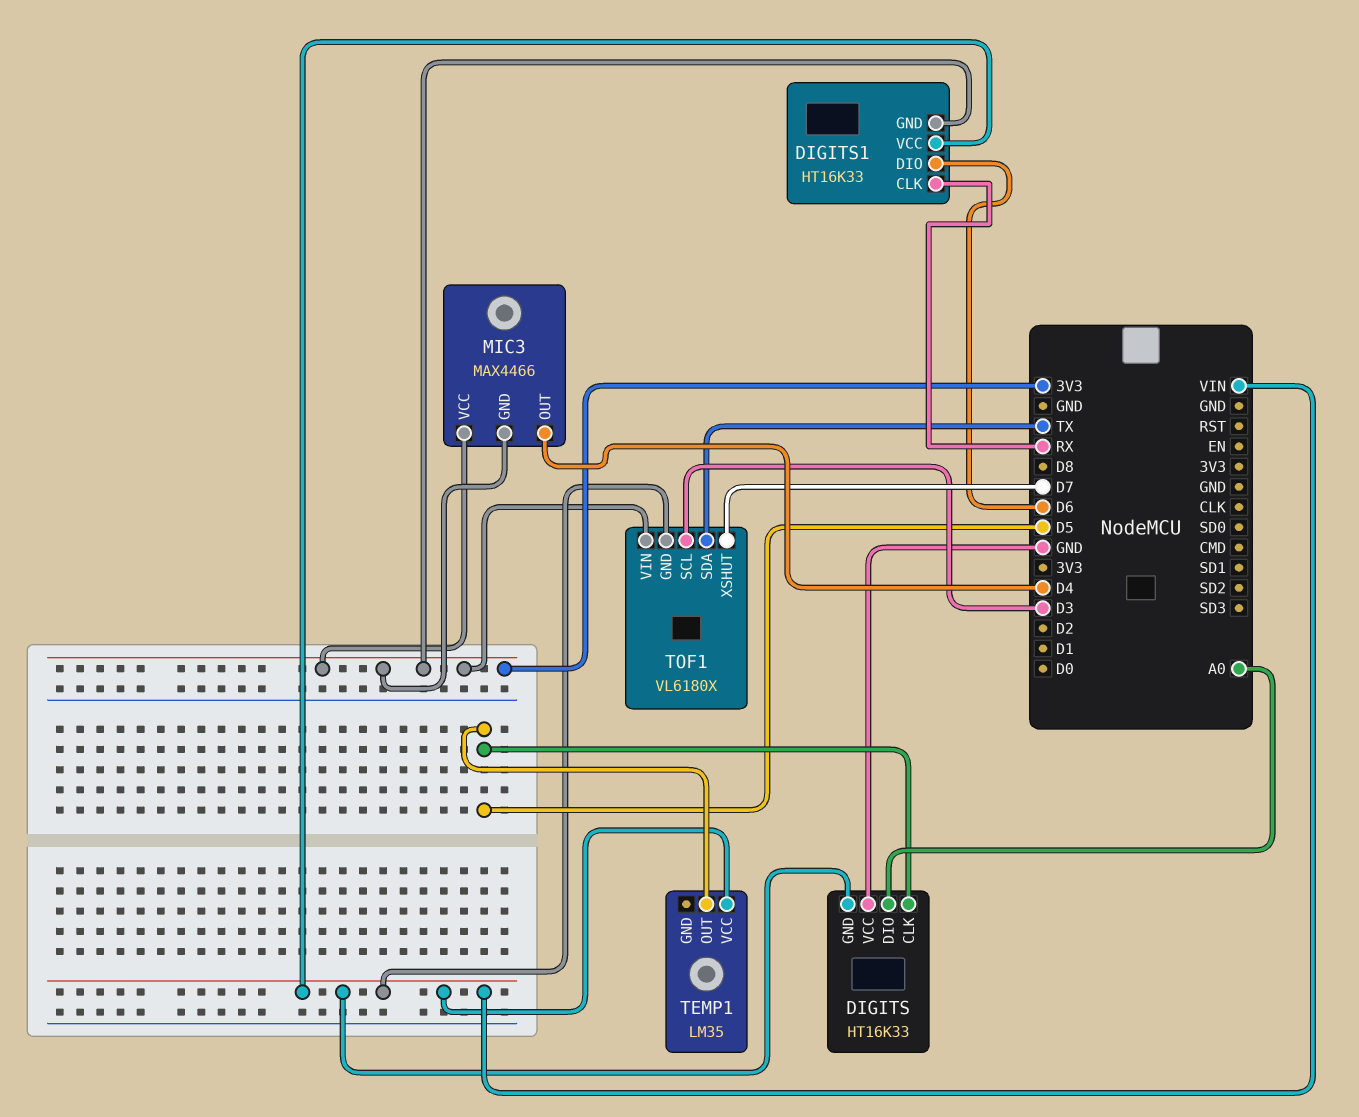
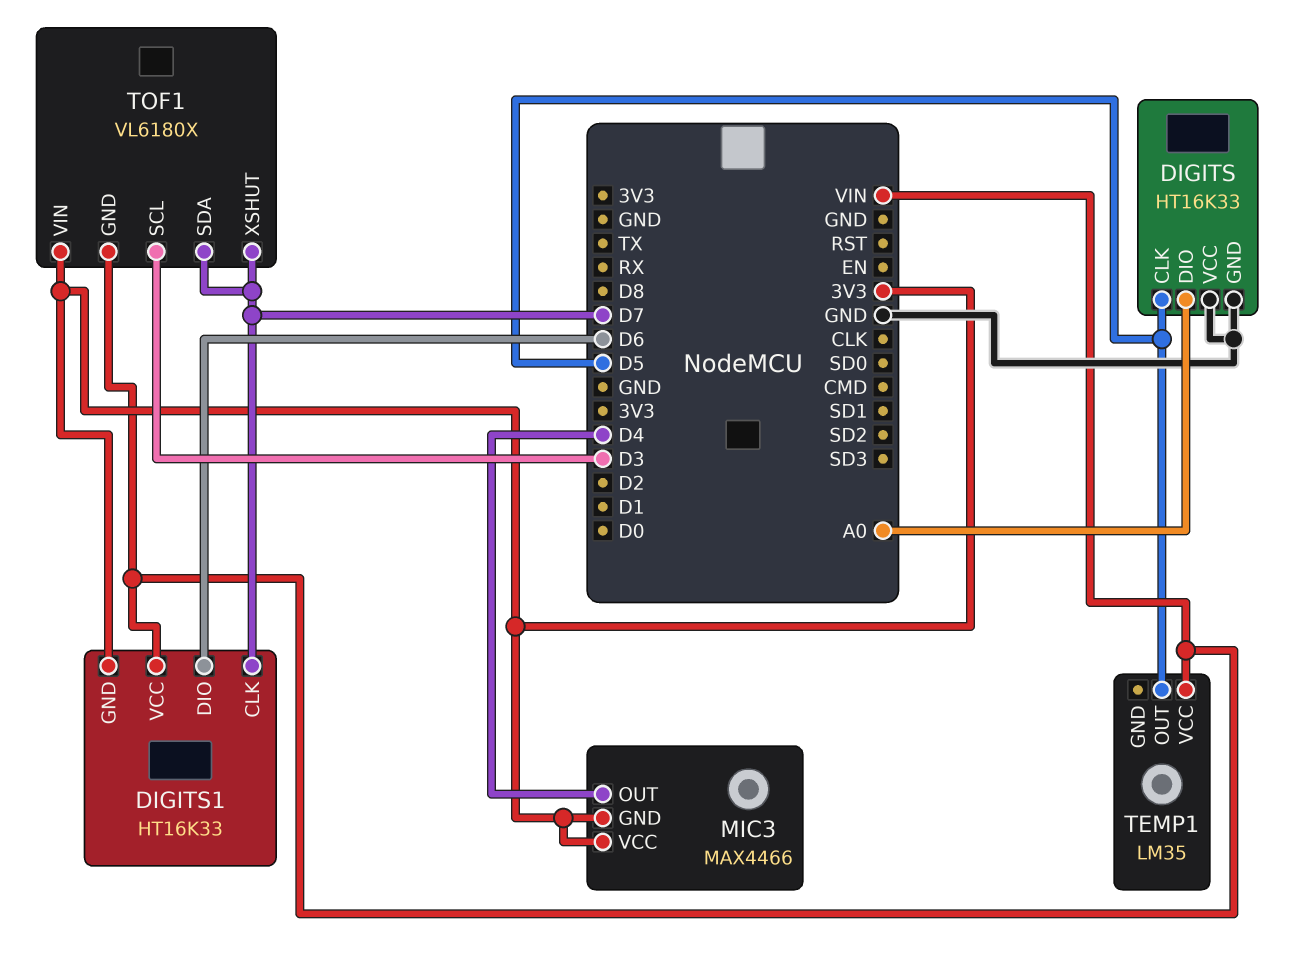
DIGITS pin GND: VIN -> GND
DIGITS1 pin CLK: RX -> D7
TOF1 pin SDA: TX -> D7

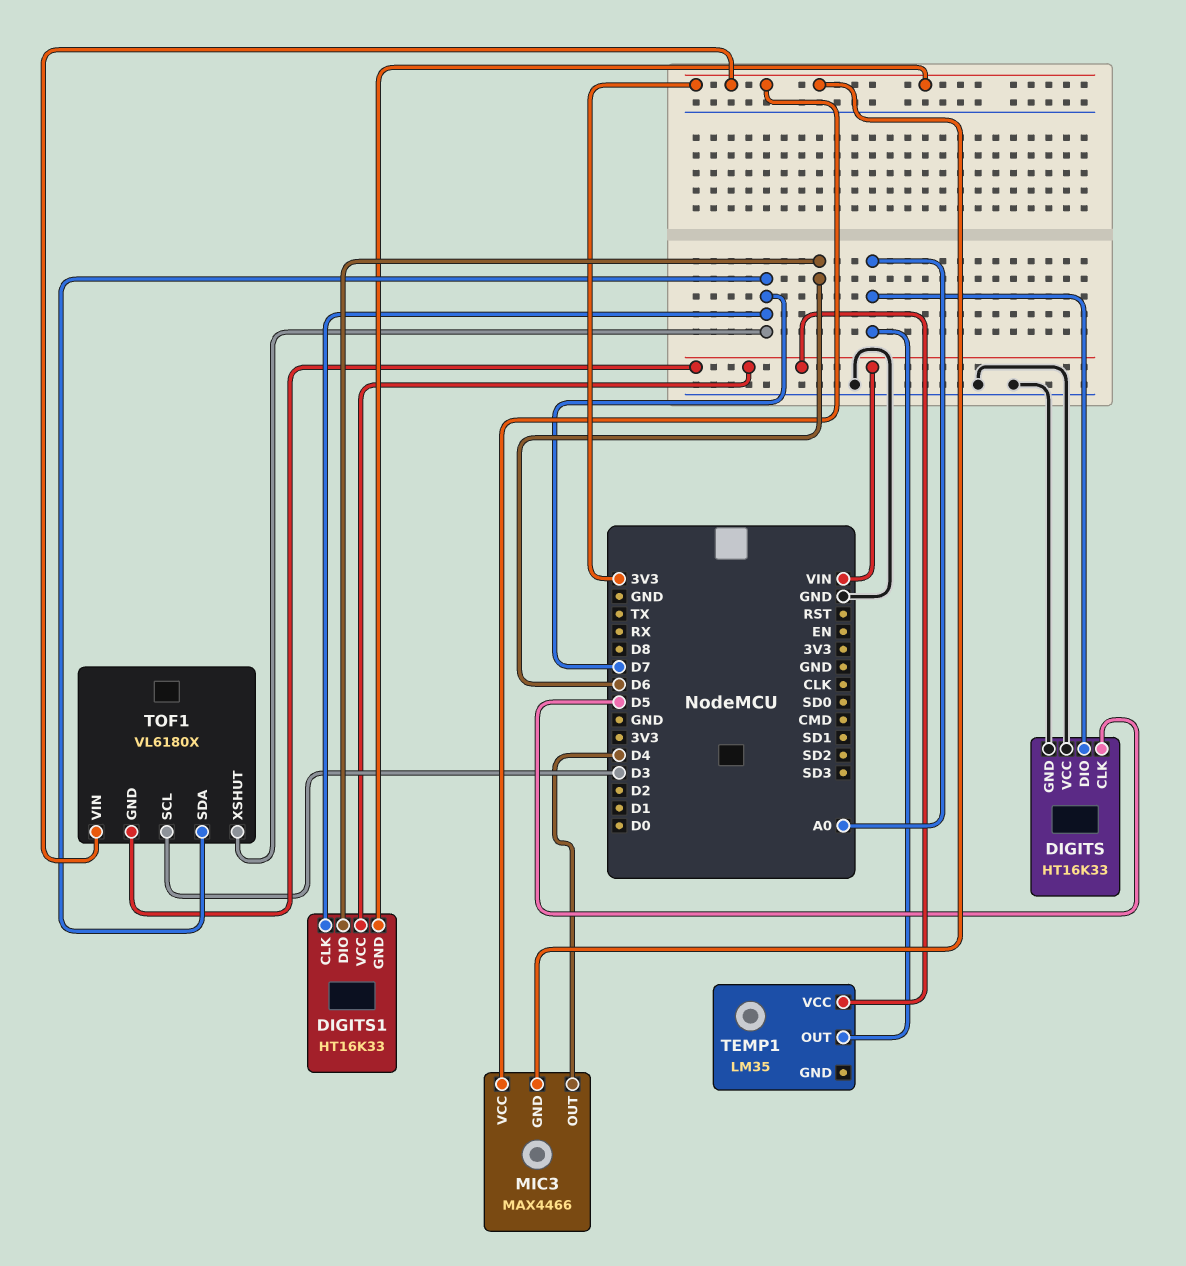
TEMP1 pin OUT: D5 -> A0

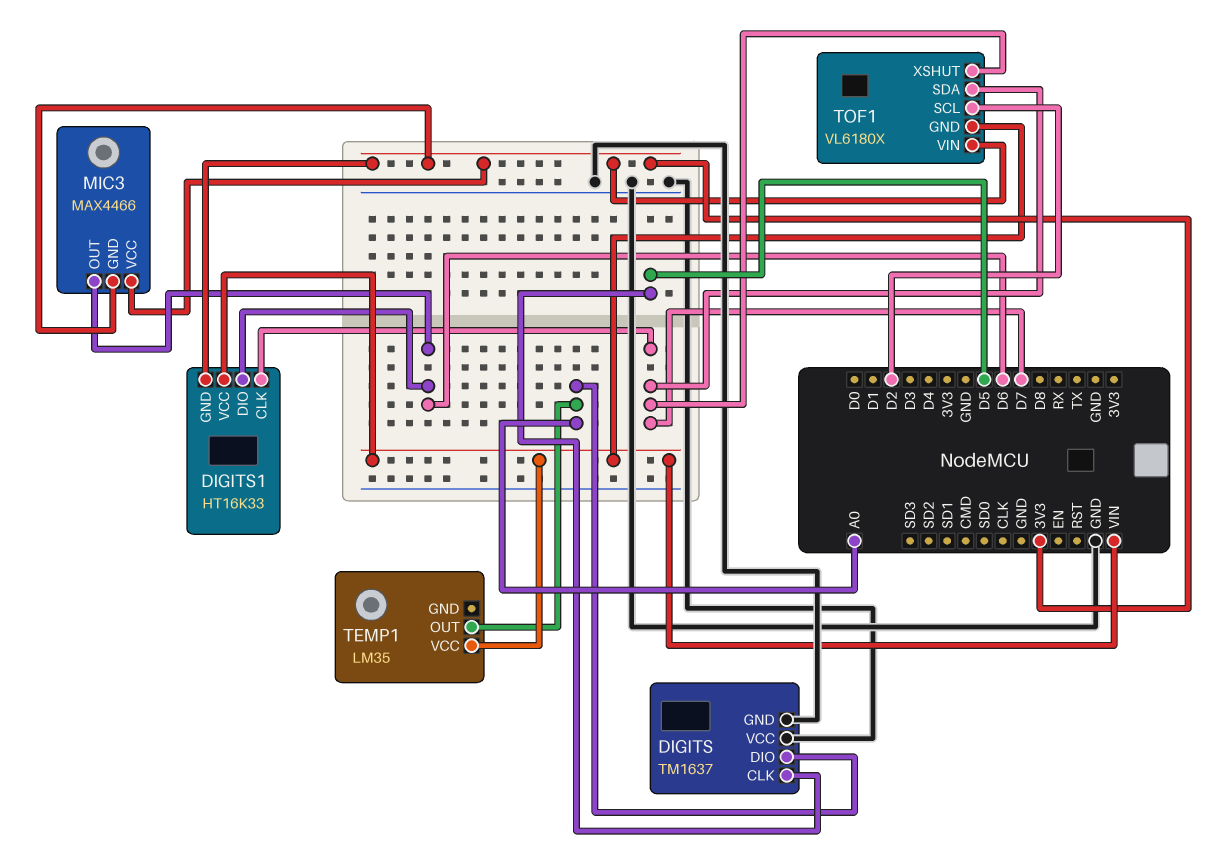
DIGITS: HT16K33 -> TM1637
MIC3 pin OUT: D4 -> D6
TOF1 pin SCL: D3 -> D2

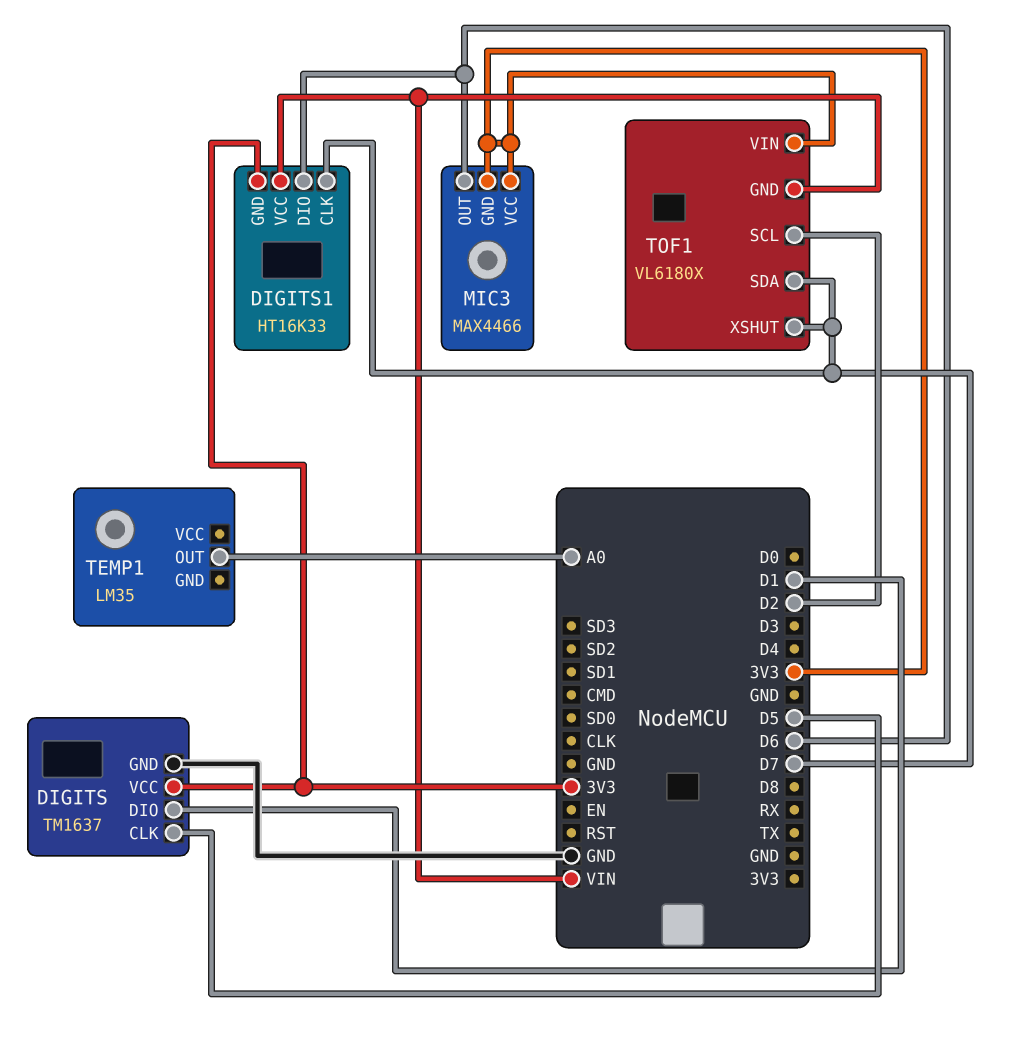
DIGITS pin DIO: A0 -> D1
DIGITS pin VCC: GND -> 3V3
TEMP1 pin VCC: VIN -> none

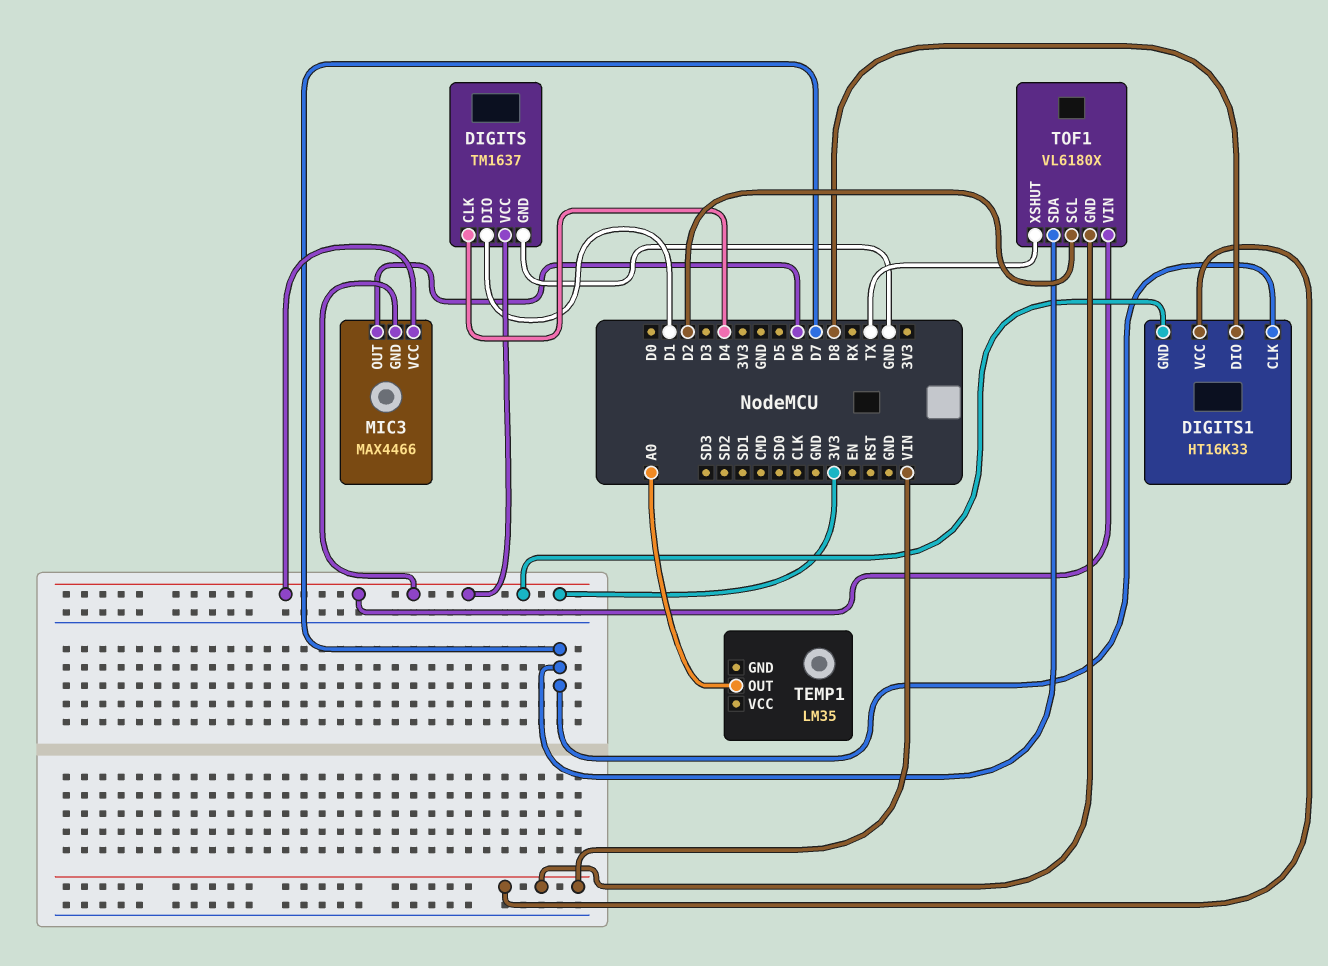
DIGITS pin CLK: D5 -> D4
DIGITS1 pin DIO: D6 -> D8
TOF1 pin XSHUT: D7 -> TX

